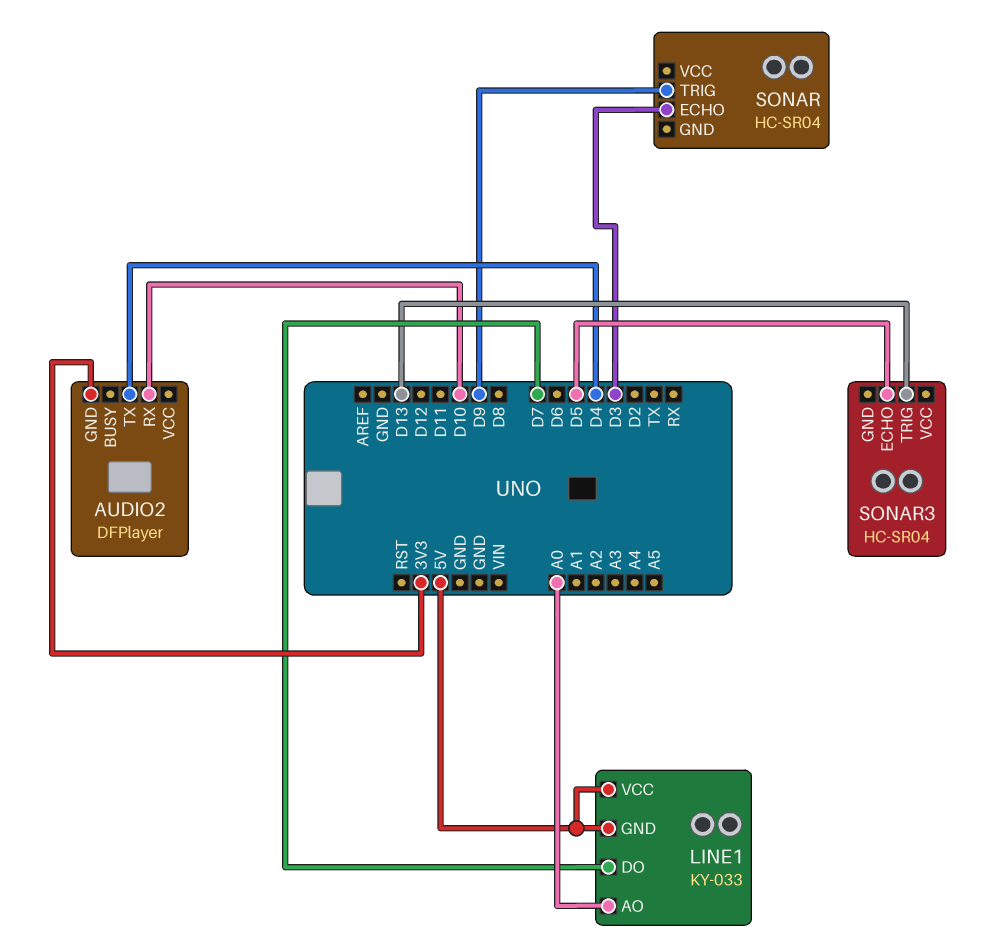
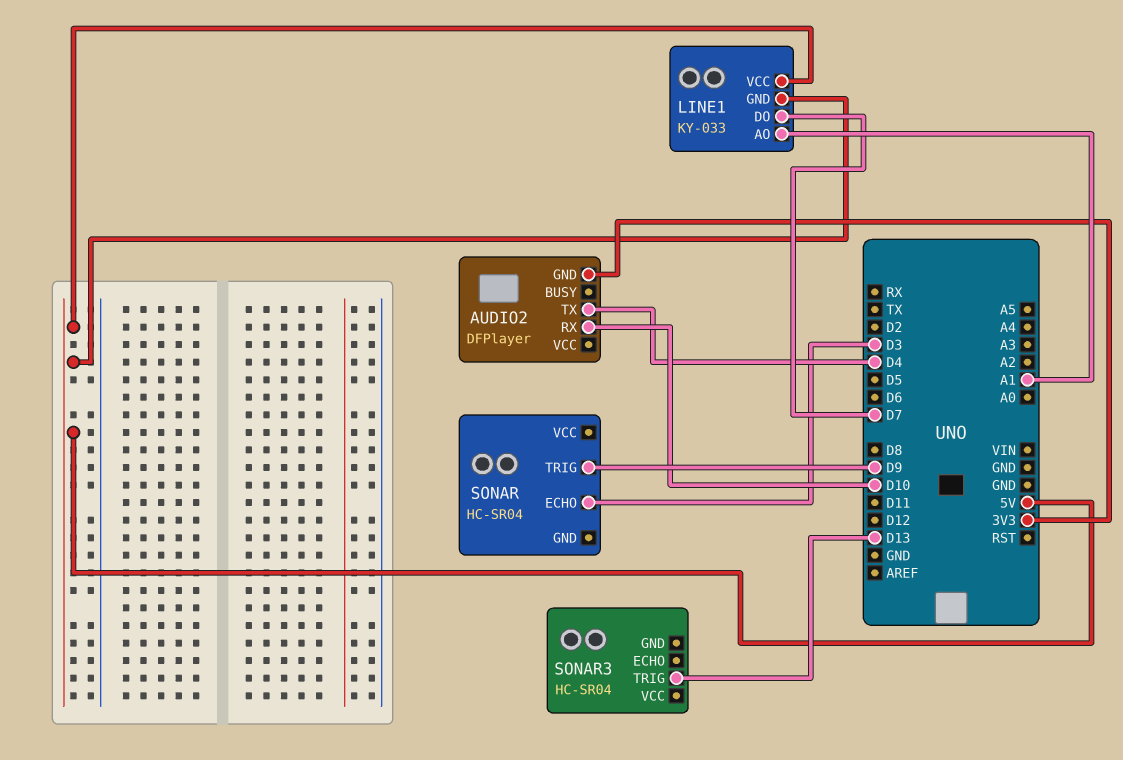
LINE1 pin AO: A0 -> A1
SONAR3 pin ECHO: D5 -> none

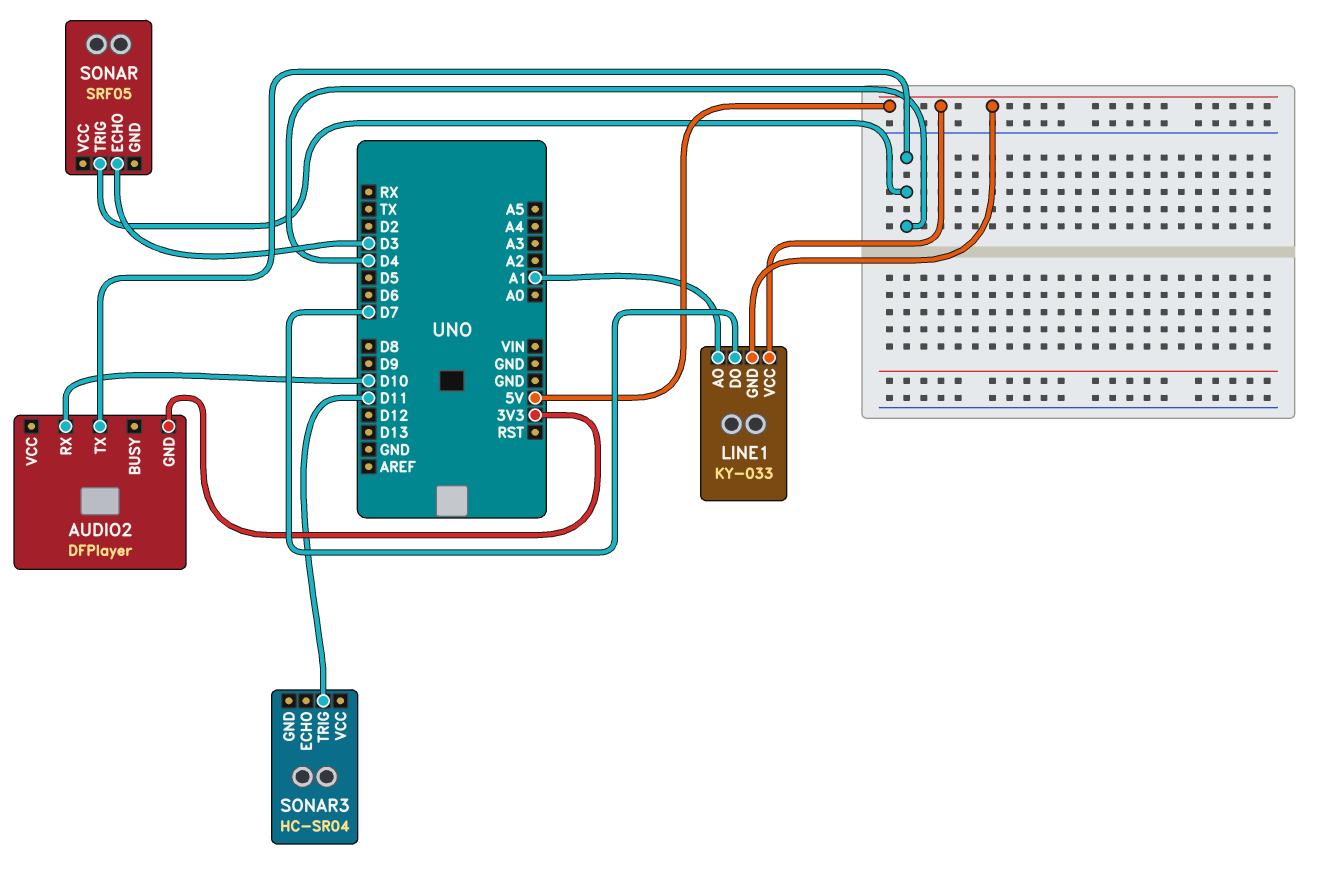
SONAR: HC-SR04 -> SRF05
SONAR pin TRIG: D9 -> D4
SONAR3 pin TRIG: D13 -> D11

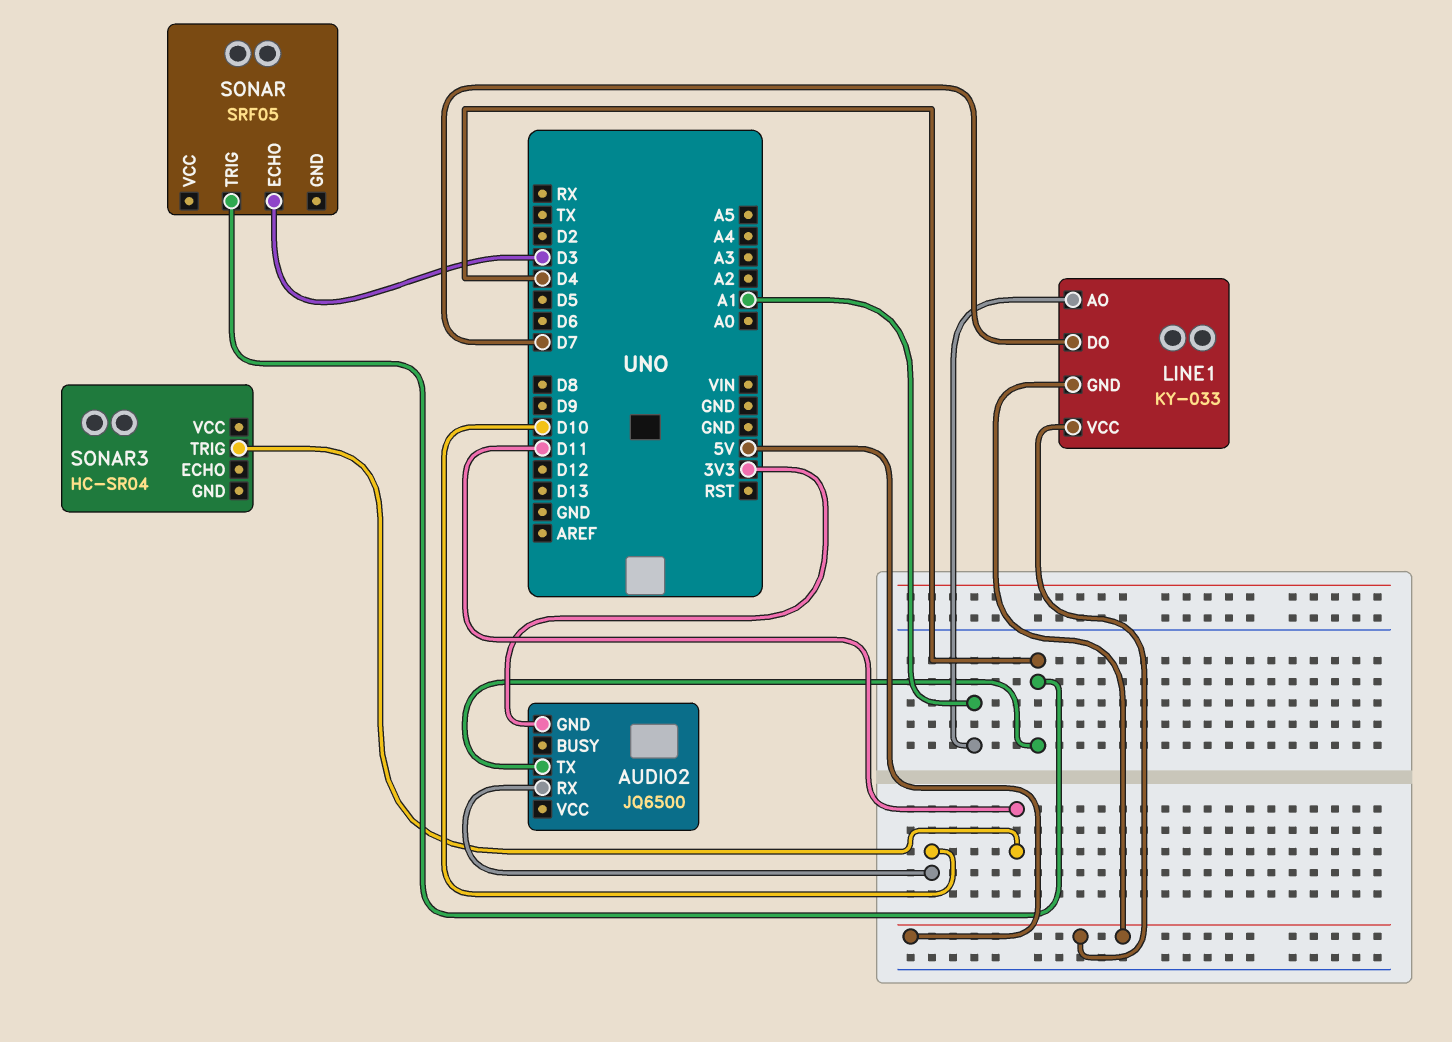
AUDIO2: DFPlayer -> JQ6500

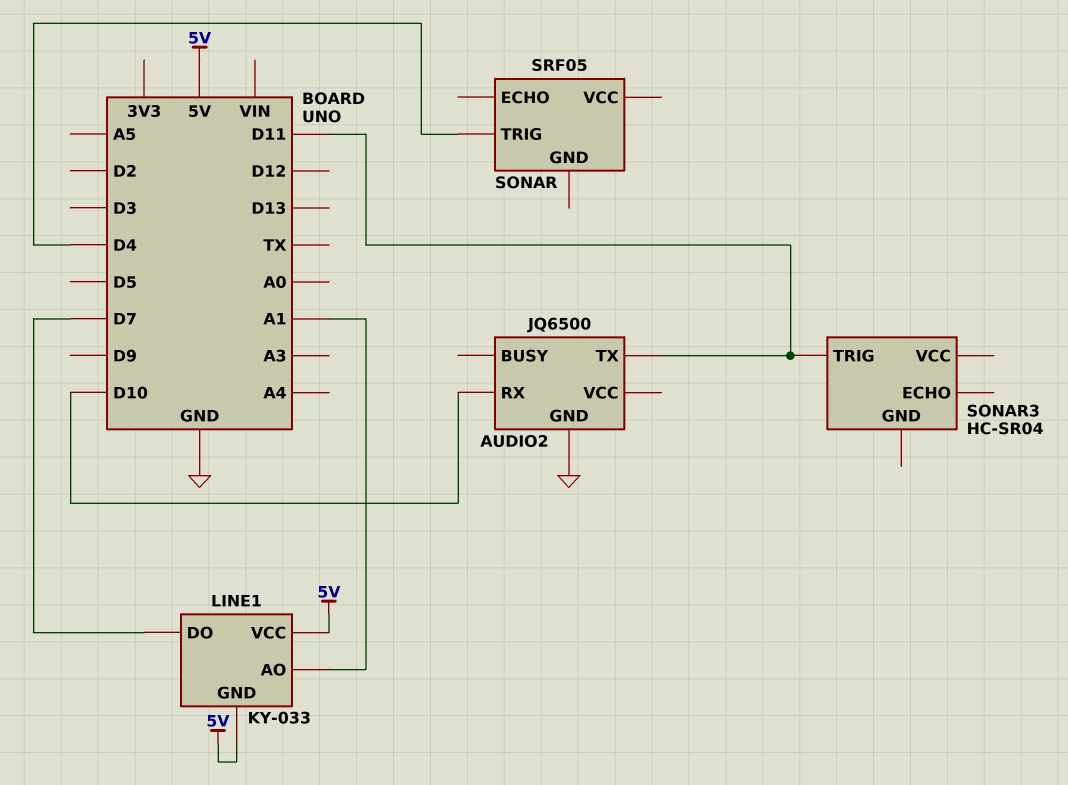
AUDIO2 pin GND: 3V3 -> GND
AUDIO2 pin TX: D4 -> D11
SONAR pin ECHO: D3 -> none

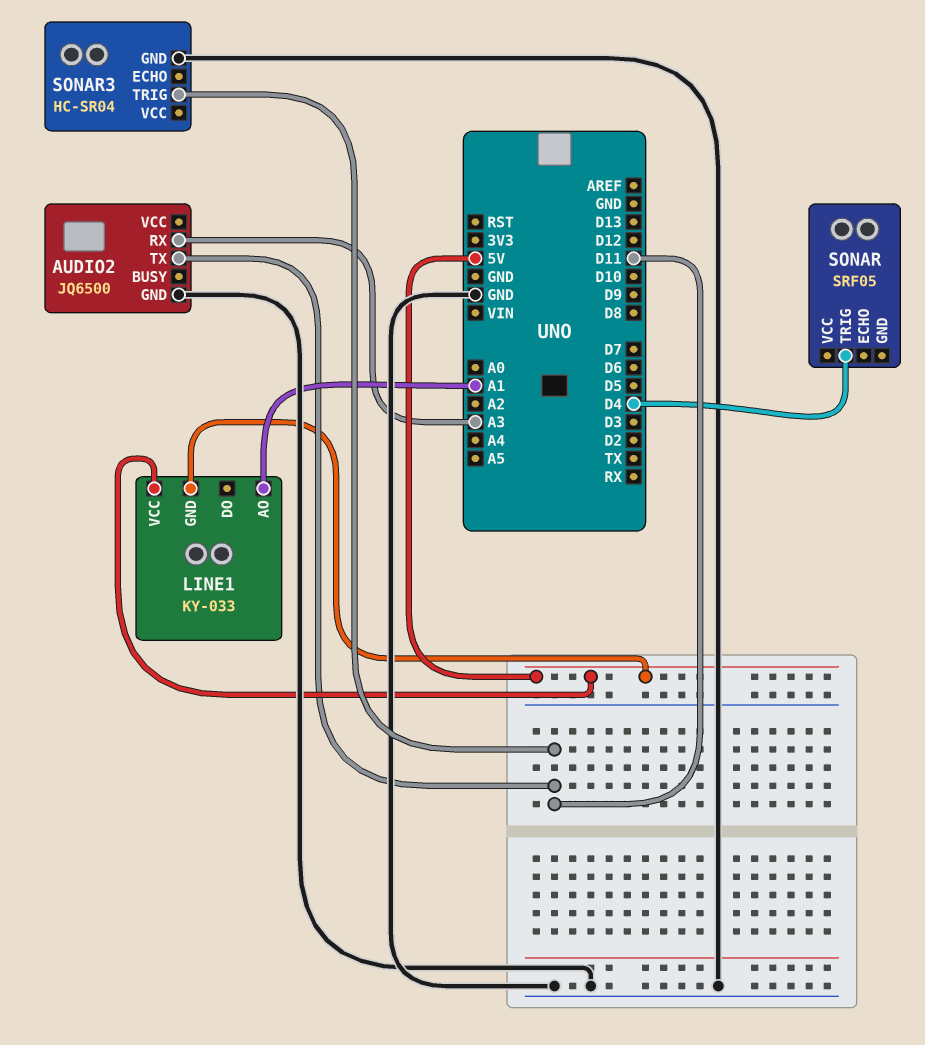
AUDIO2 pin RX: D10 -> A3
LINE1 pin DO: D7 -> none
SONAR3 pin GND: none -> GND

